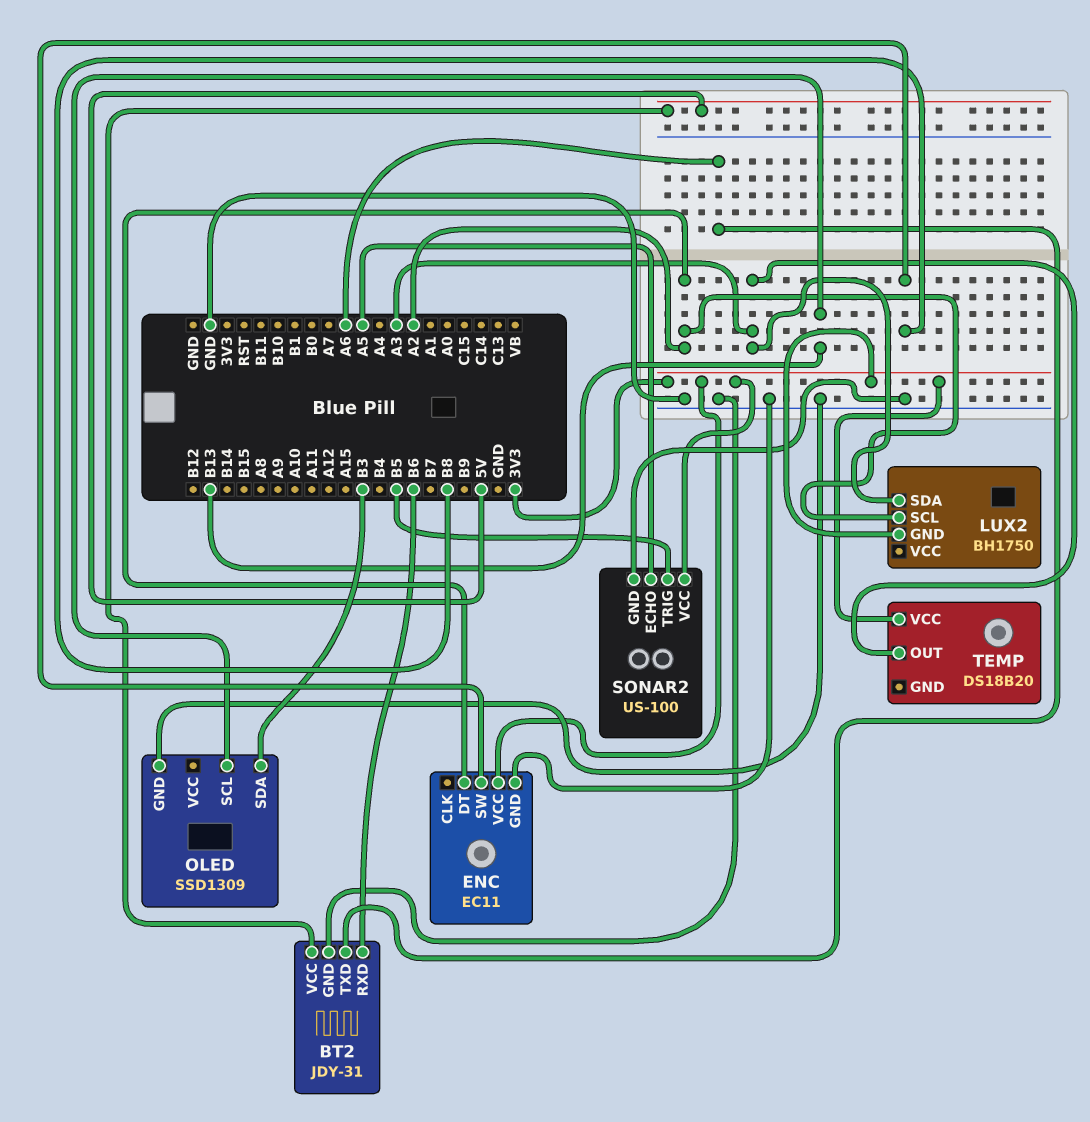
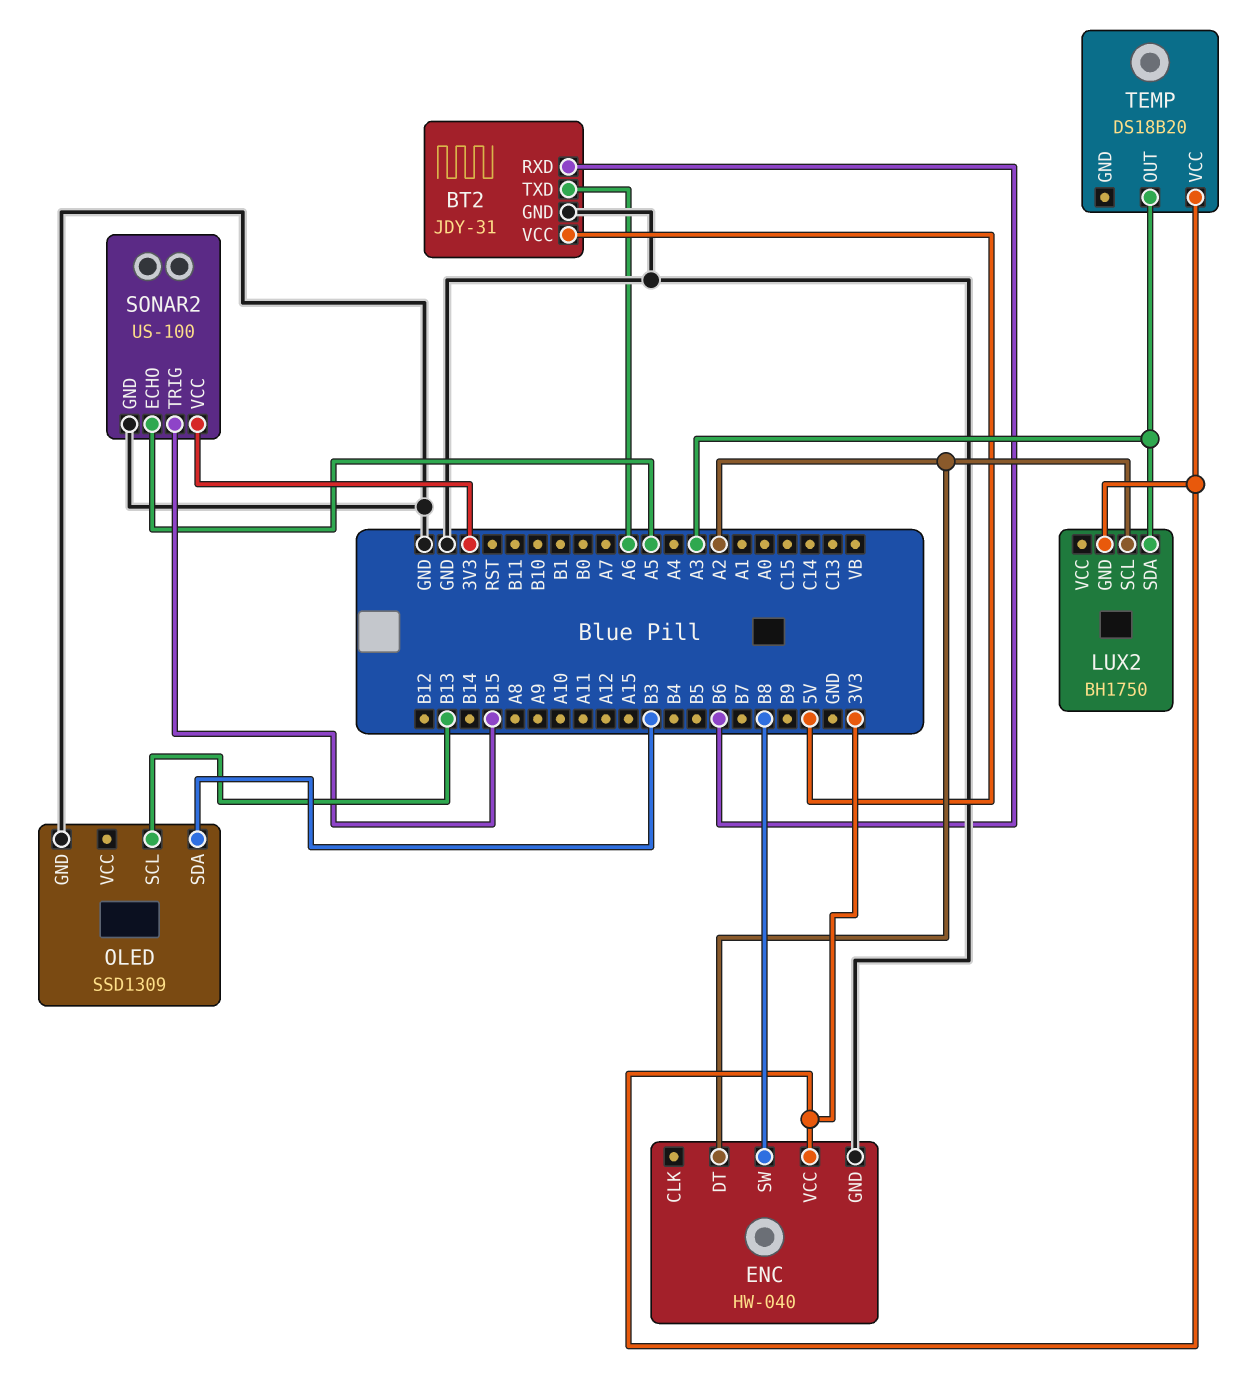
ENC: EC11 -> HW-040
SONAR2 pin TRIG: B5 -> B15

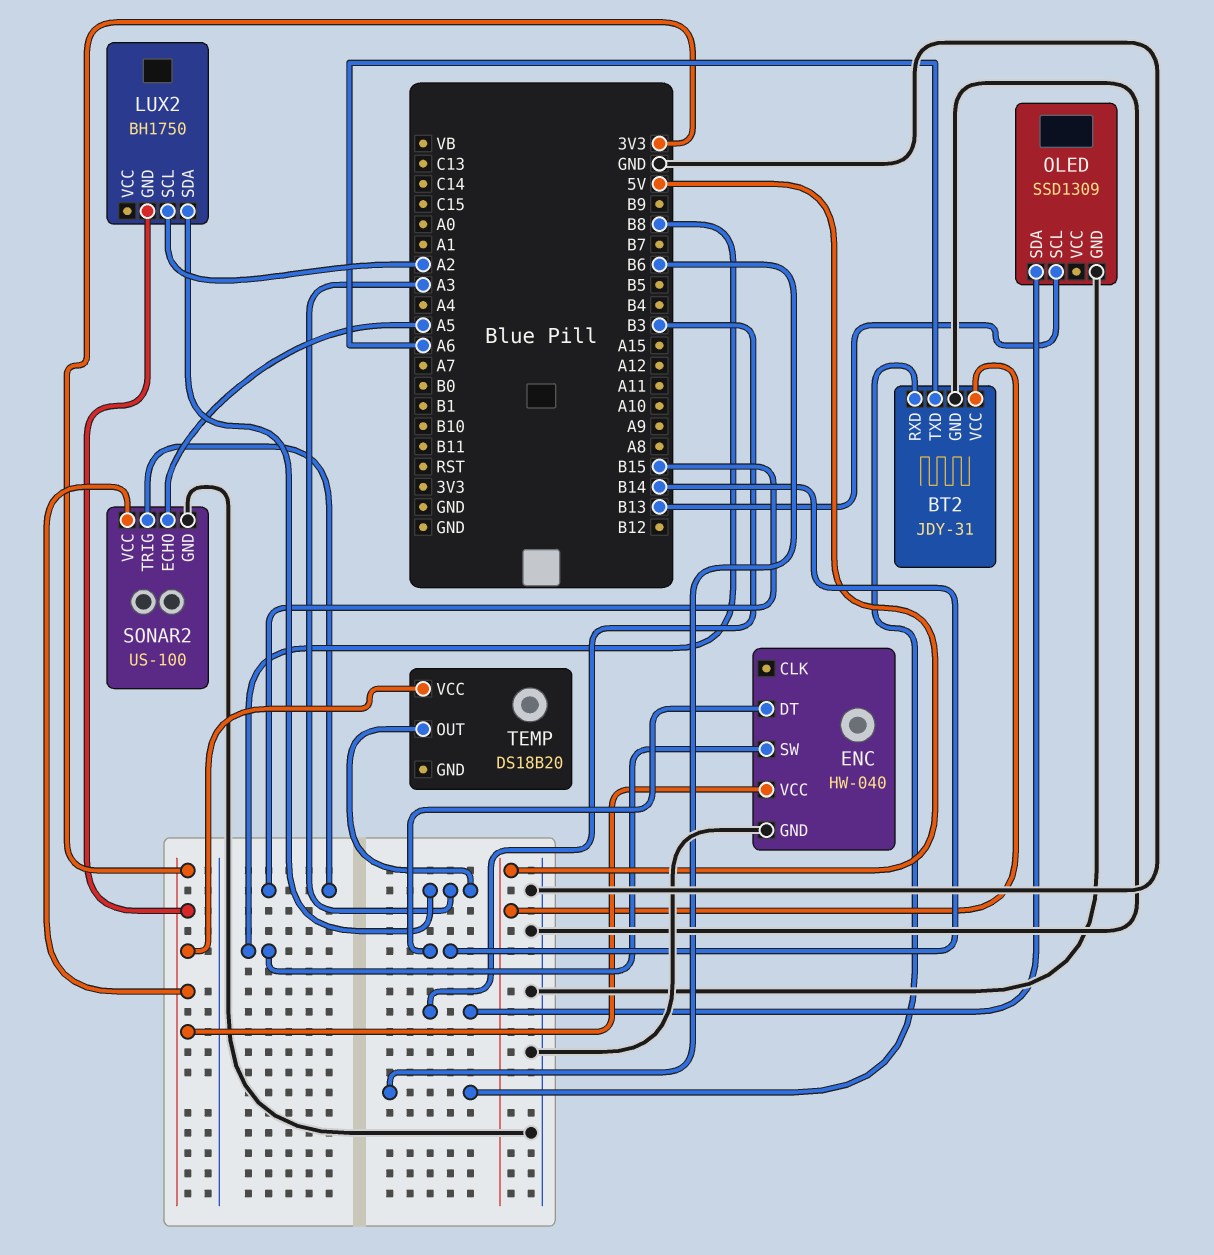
ENC pin DT: A2 -> B14

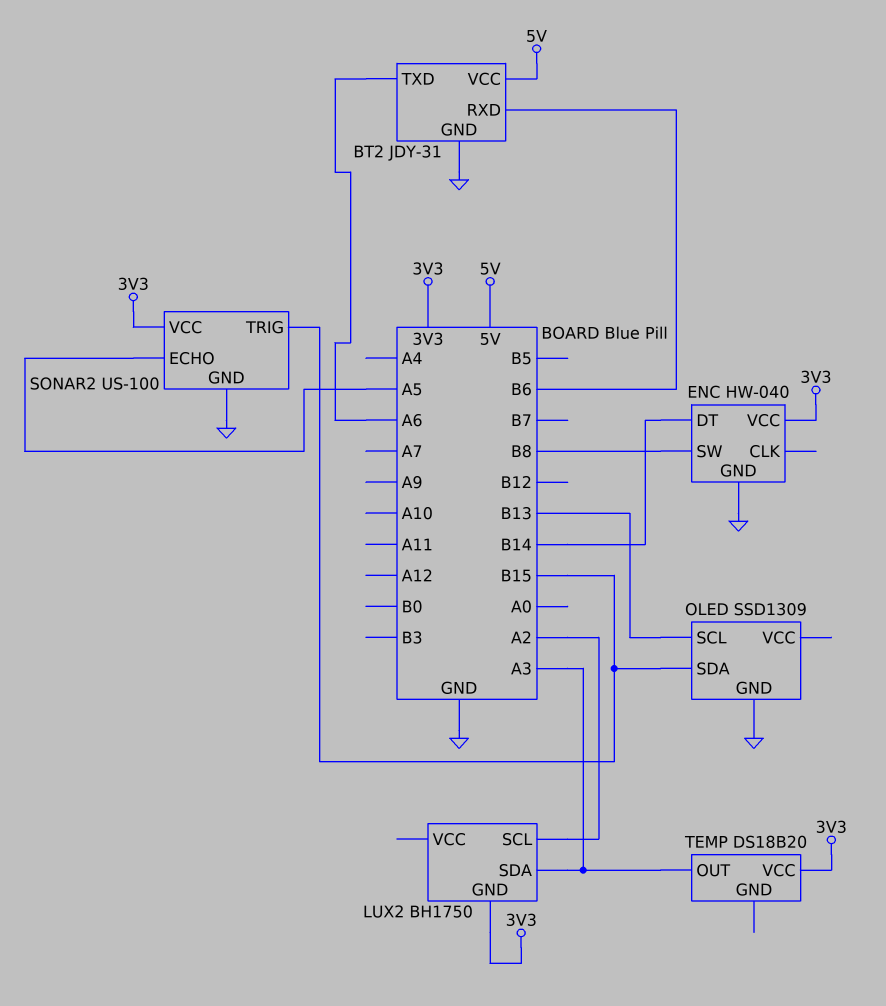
OLED pin SDA: B3 -> B15

